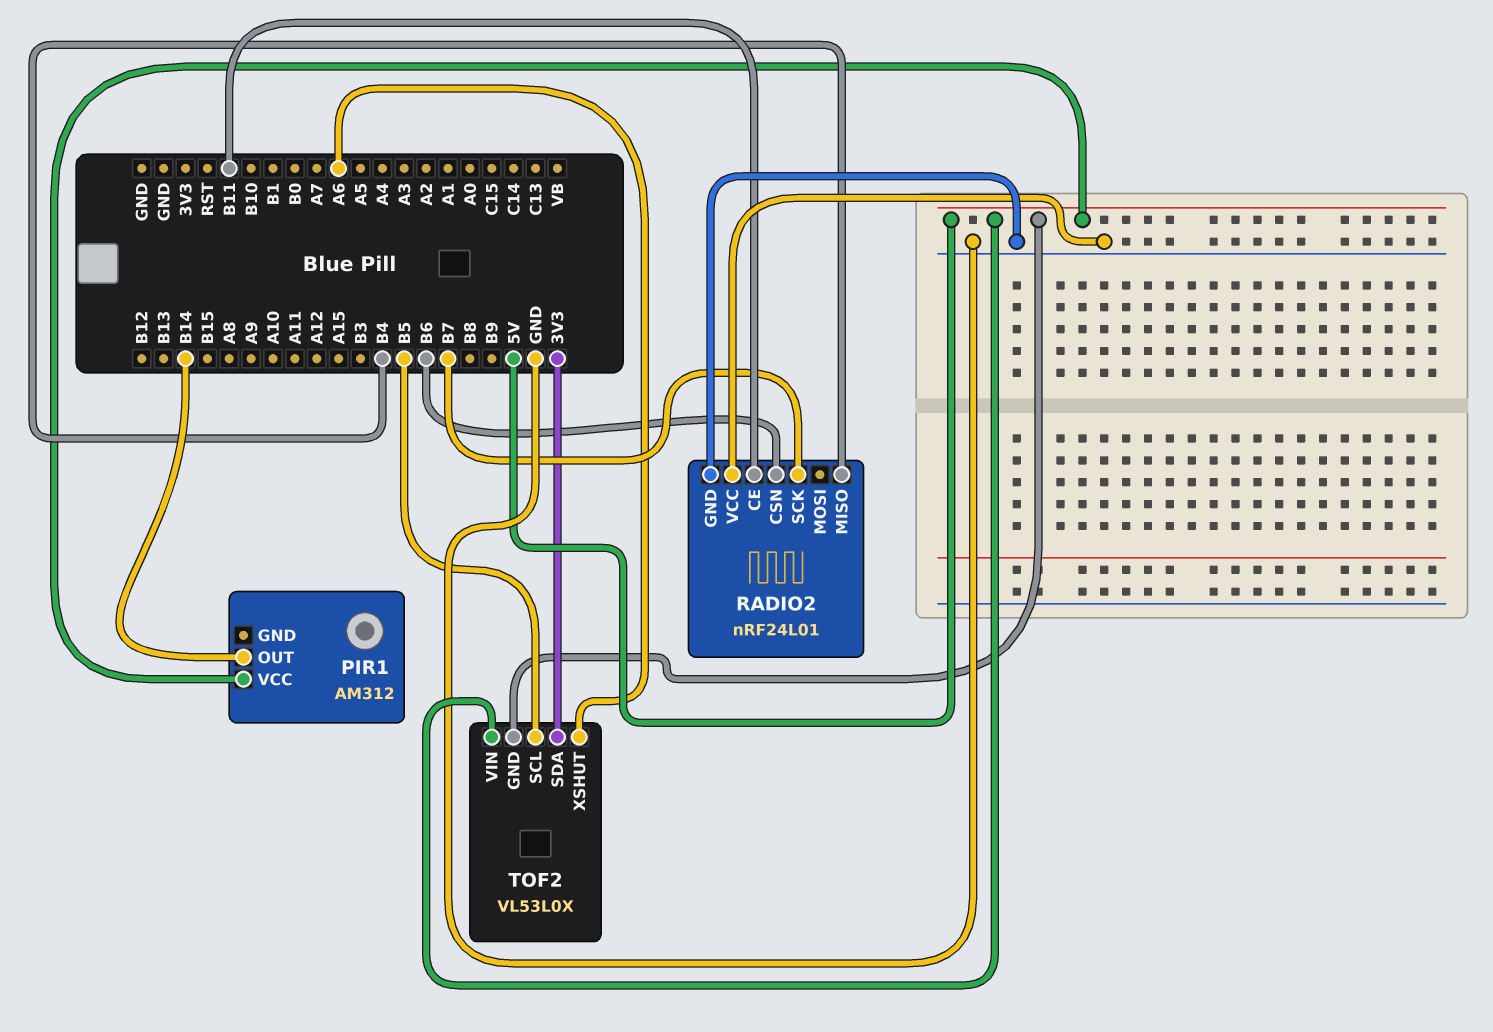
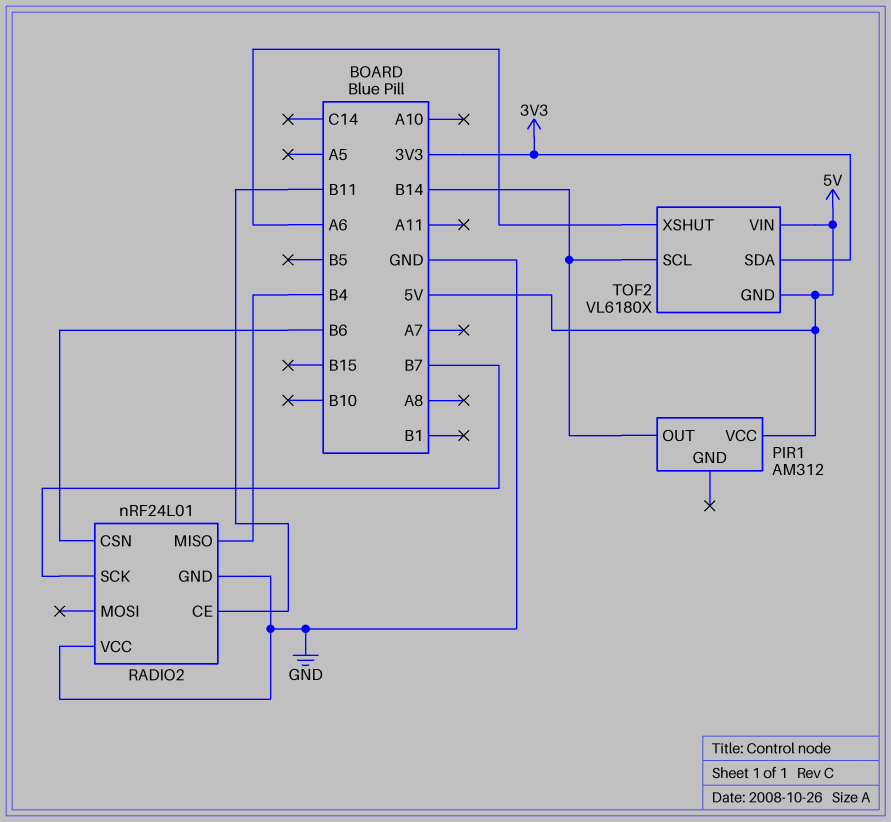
TOF2: VL53L0X -> VL6180X
TOF2 pin SCL: B5 -> B14

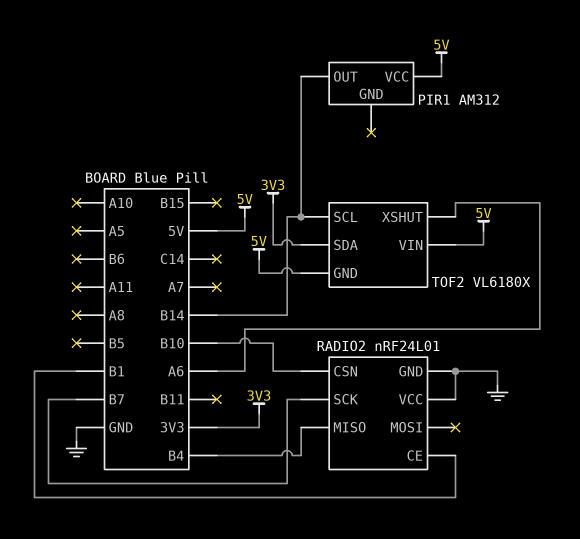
RADIO2 pin CE: B11 -> B1
RADIO2 pin CSN: B6 -> B10

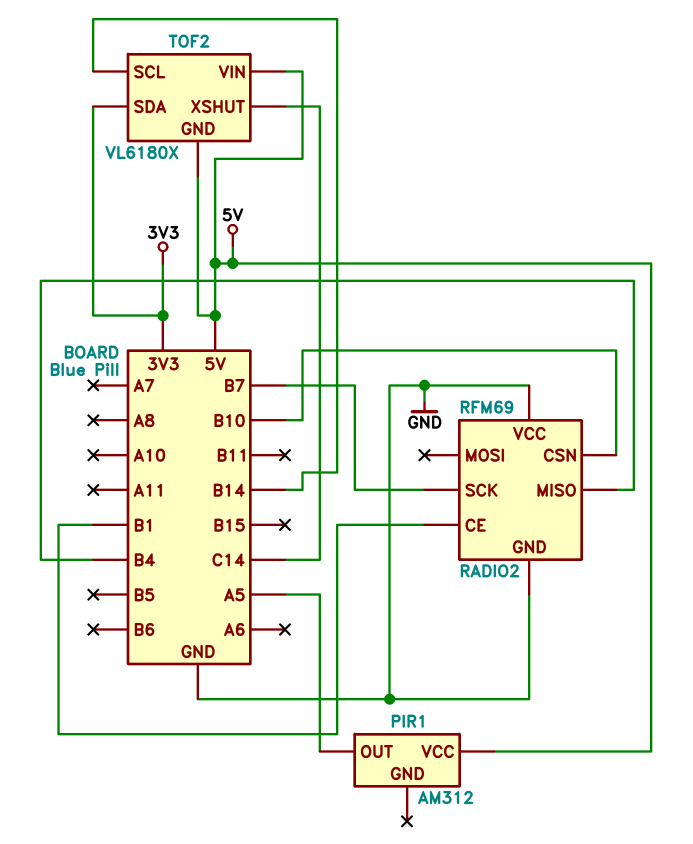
PIR1 pin OUT: B14 -> A5
RADIO2: nRF24L01 -> RFM69
TOF2 pin XSHUT: A6 -> C14

